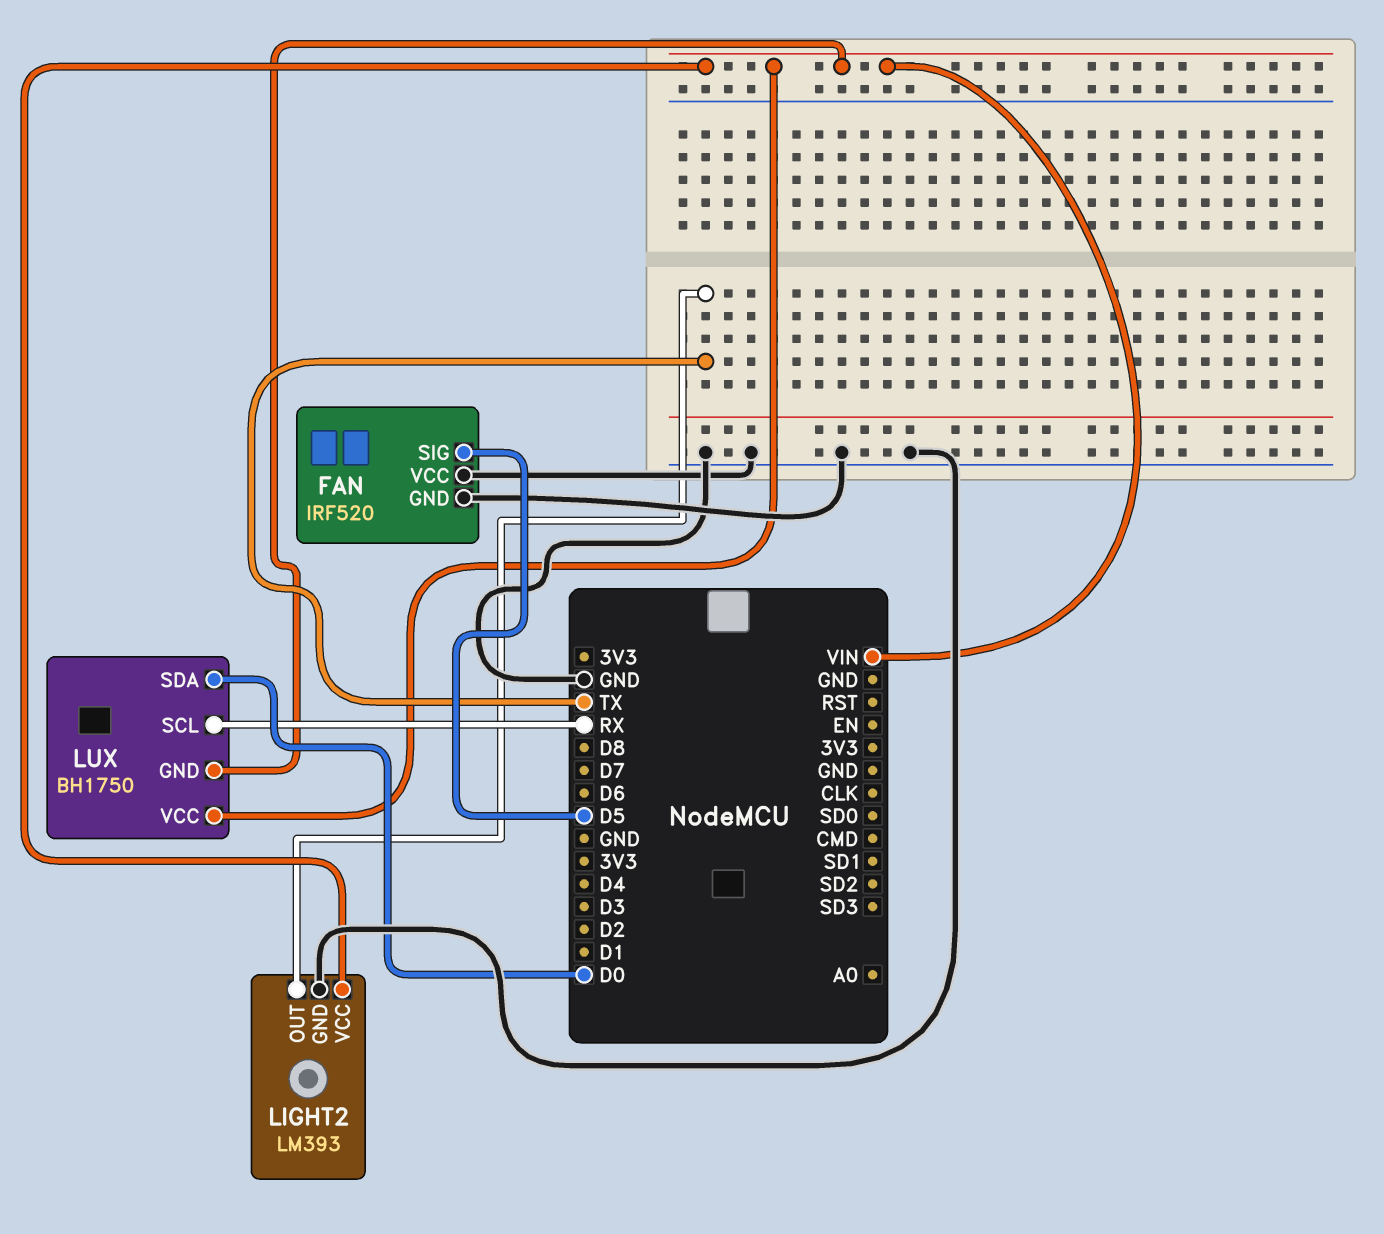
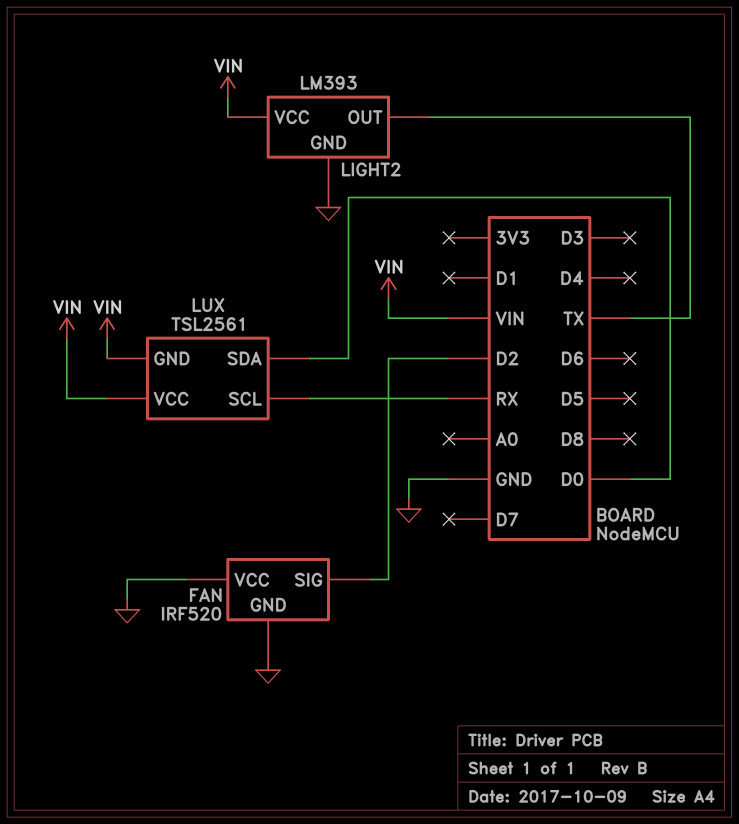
FAN pin SIG: D5 -> D2
LUX: BH1750 -> TSL2561

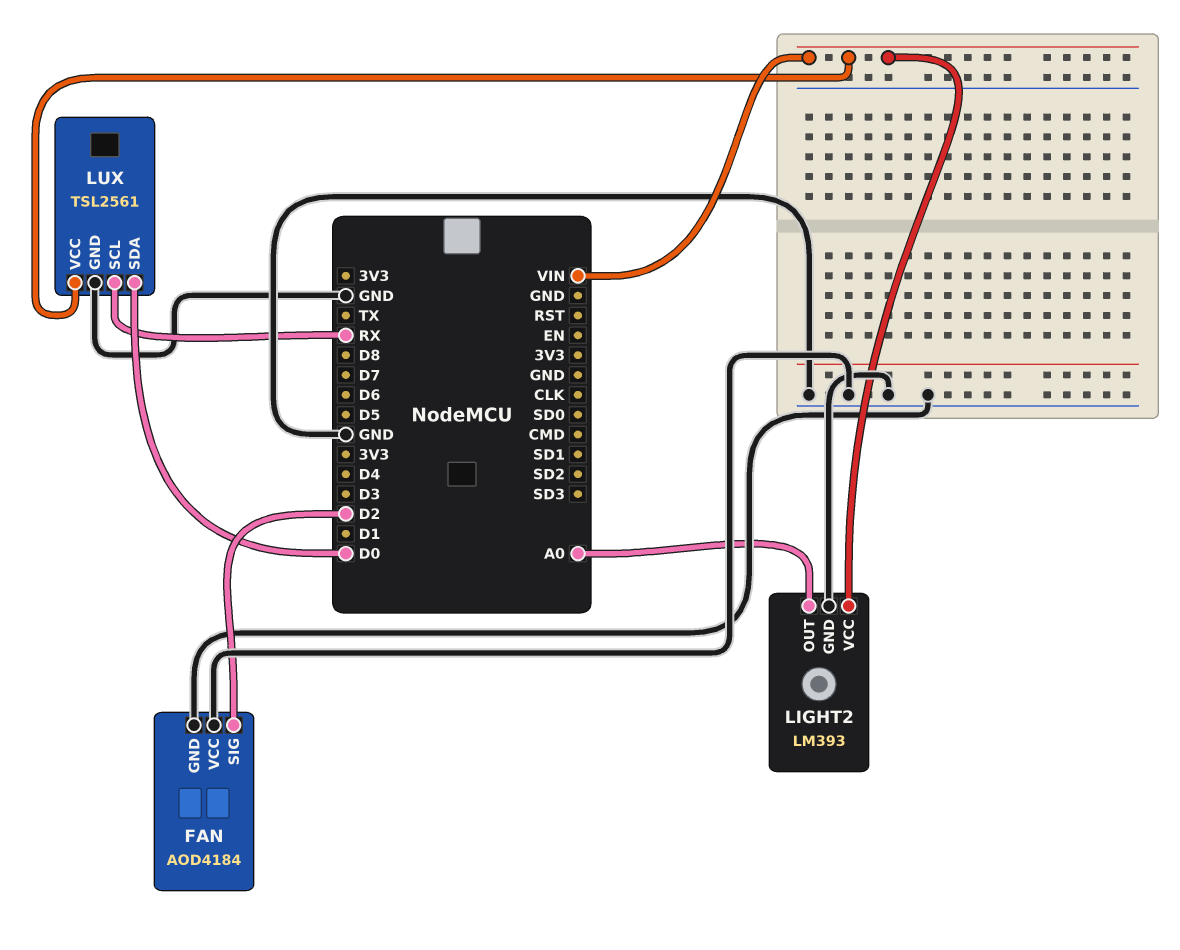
FAN: IRF520 -> AOD4184
LIGHT2 pin OUT: TX -> A0
LUX pin GND: VIN -> GND

